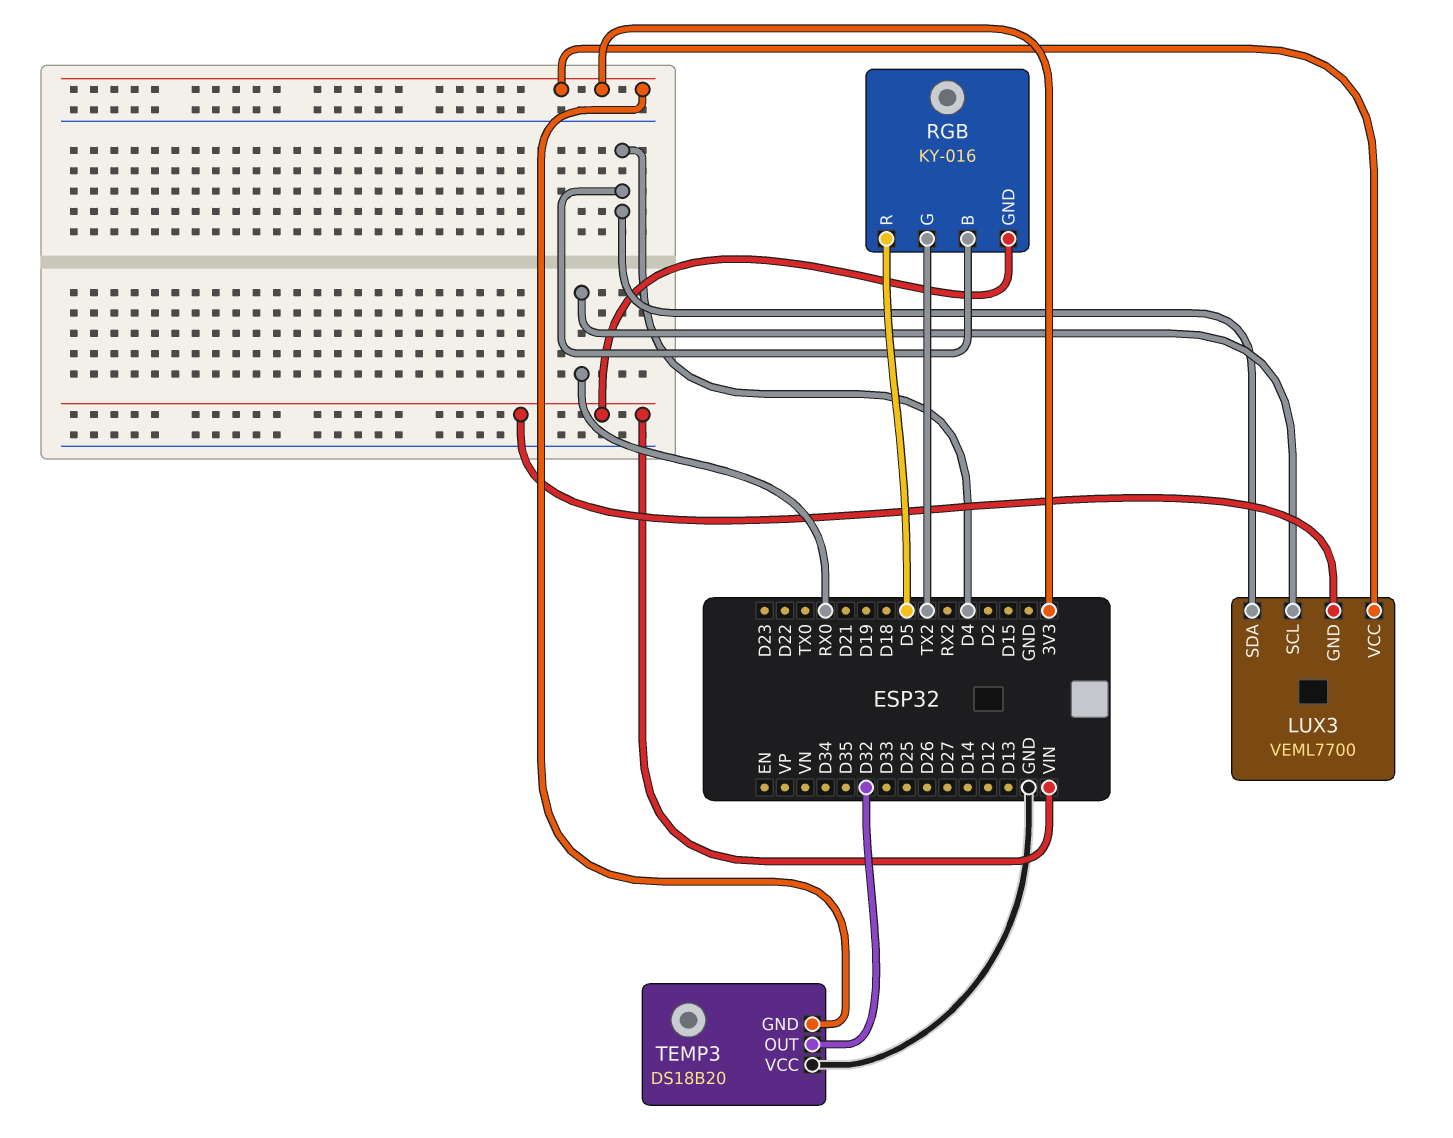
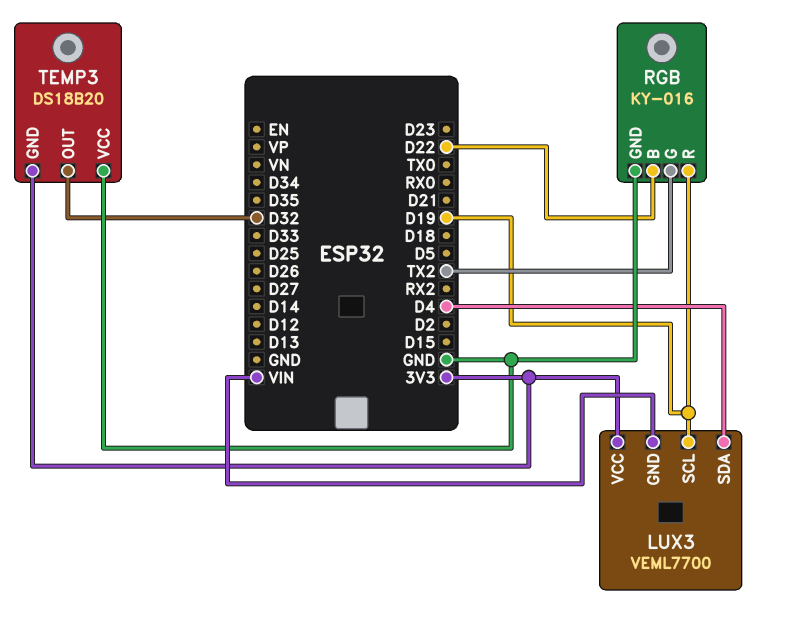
LUX3 pin SCL: RX0 -> D19
RGB pin B: D4 -> D22
RGB pin GND: VIN -> GND
RGB pin R: D5 -> D19

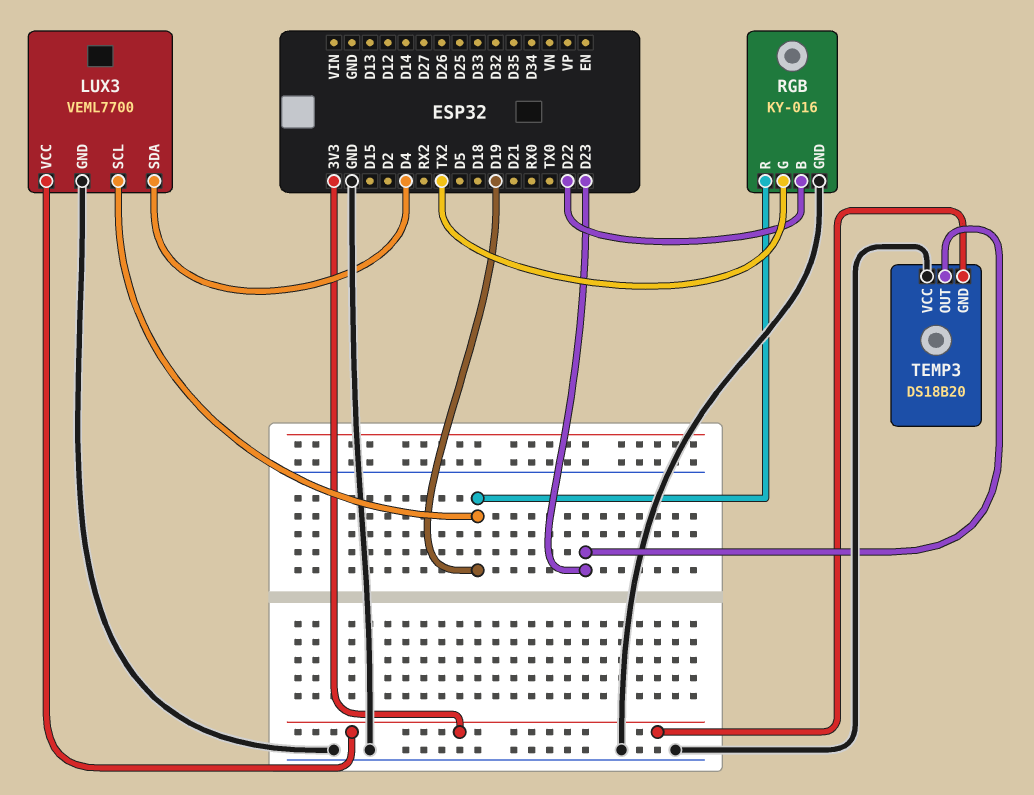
LUX3 pin GND: VIN -> GND
TEMP3 pin OUT: D32 -> D23

